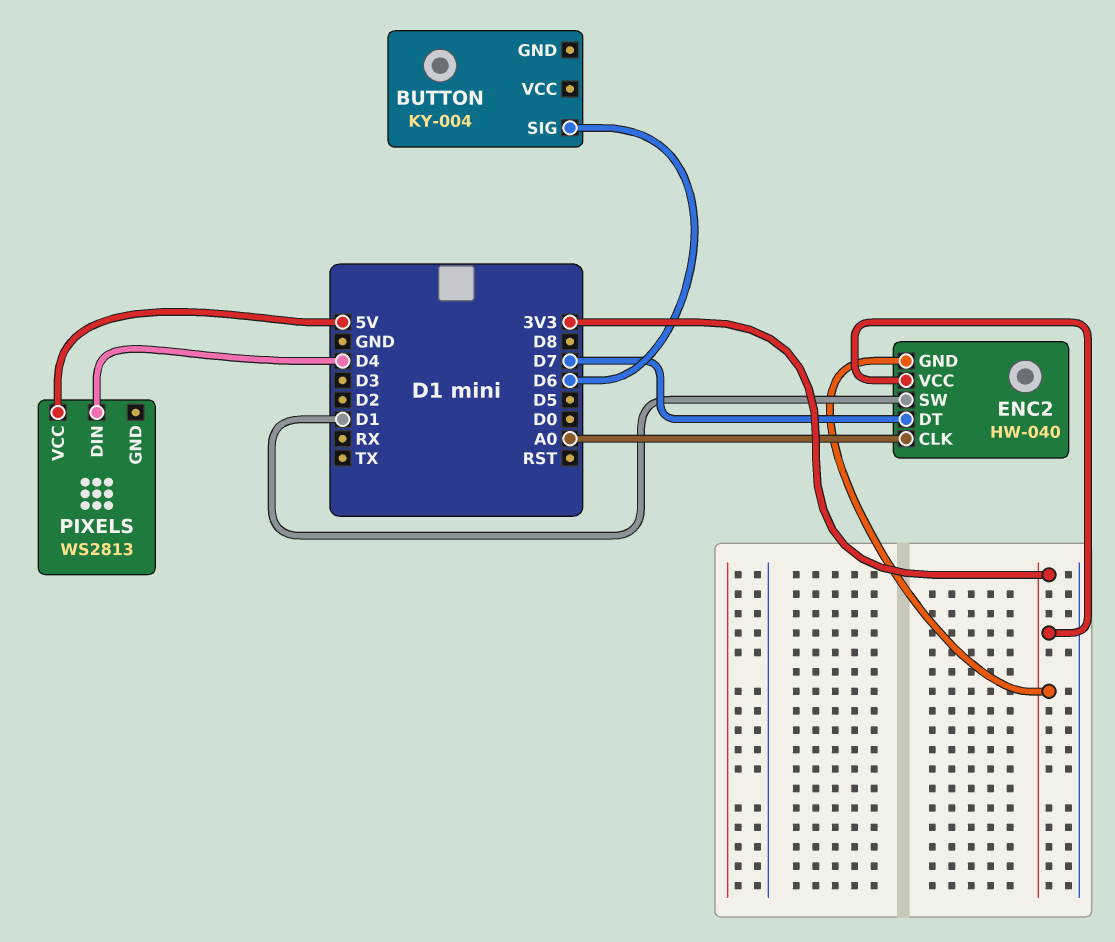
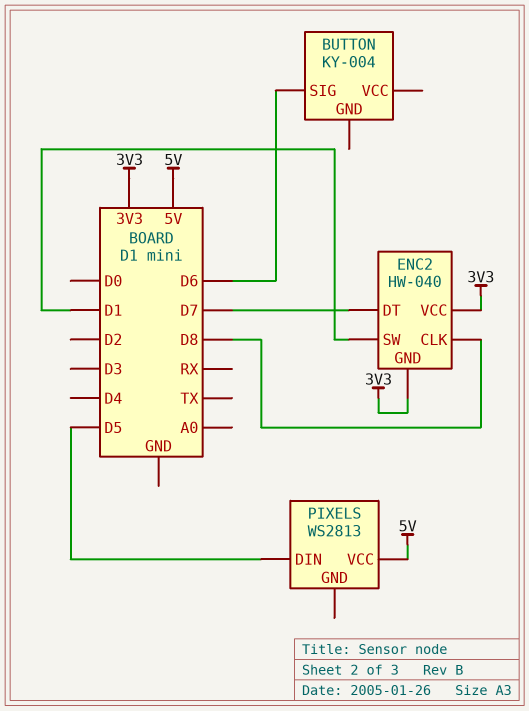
ENC2 pin CLK: A0 -> D8
PIXELS pin DIN: D4 -> D5

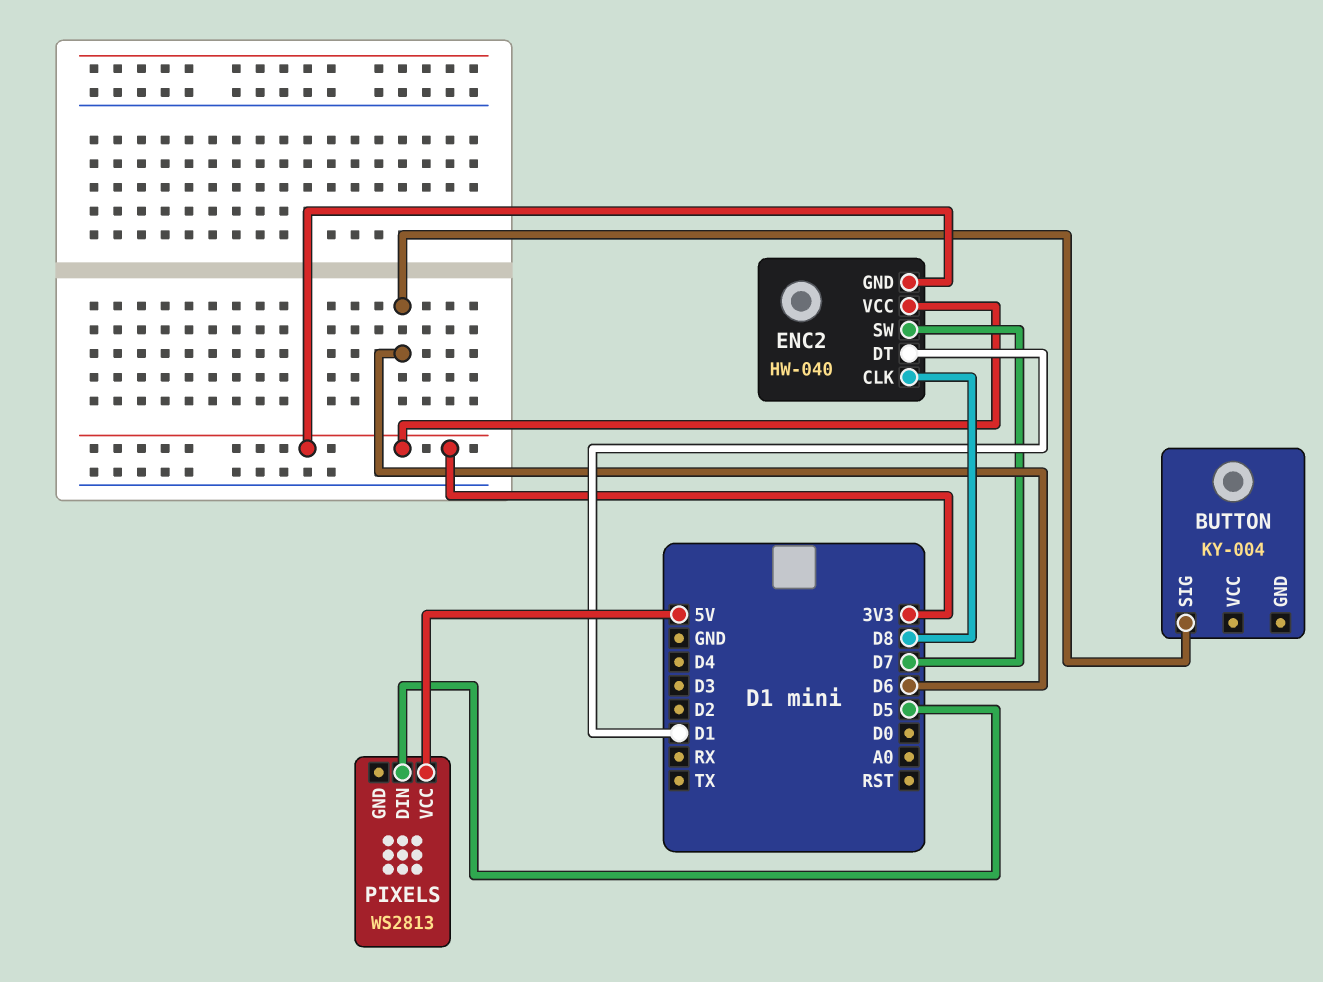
ENC2 pin DT: D7 -> D1
ENC2 pin SW: D1 -> D7

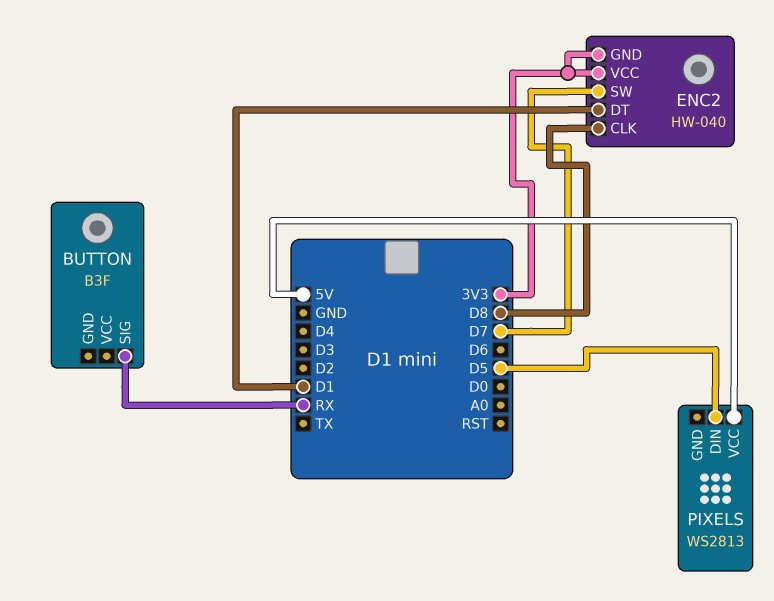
BUTTON: KY-004 -> B3F
BUTTON pin SIG: D6 -> RX

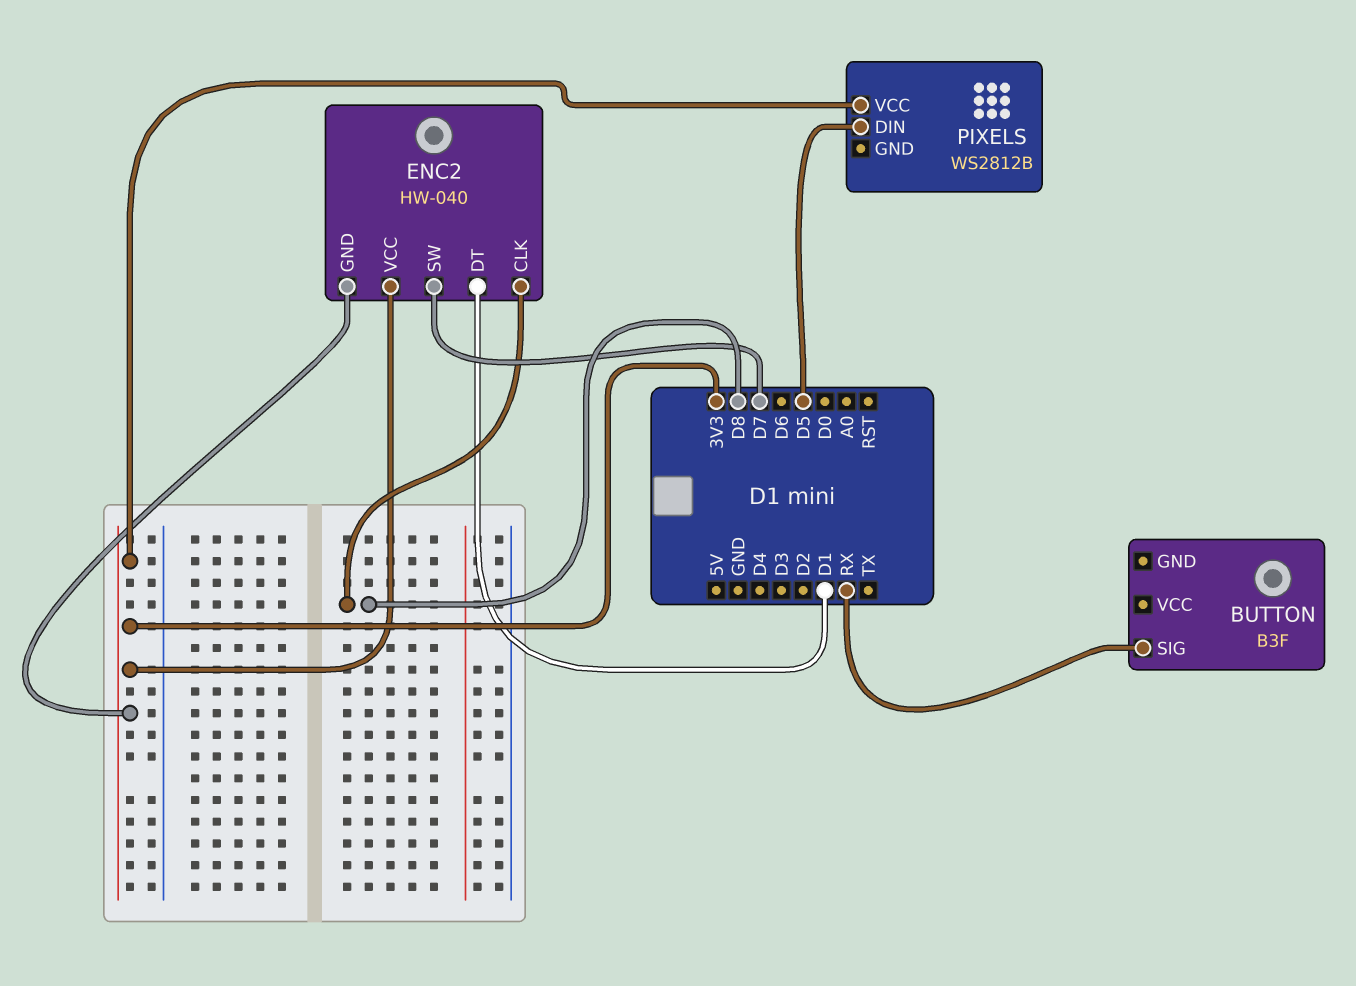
PIXELS: WS2813 -> WS2812B
PIXELS pin VCC: 5V -> 3V3

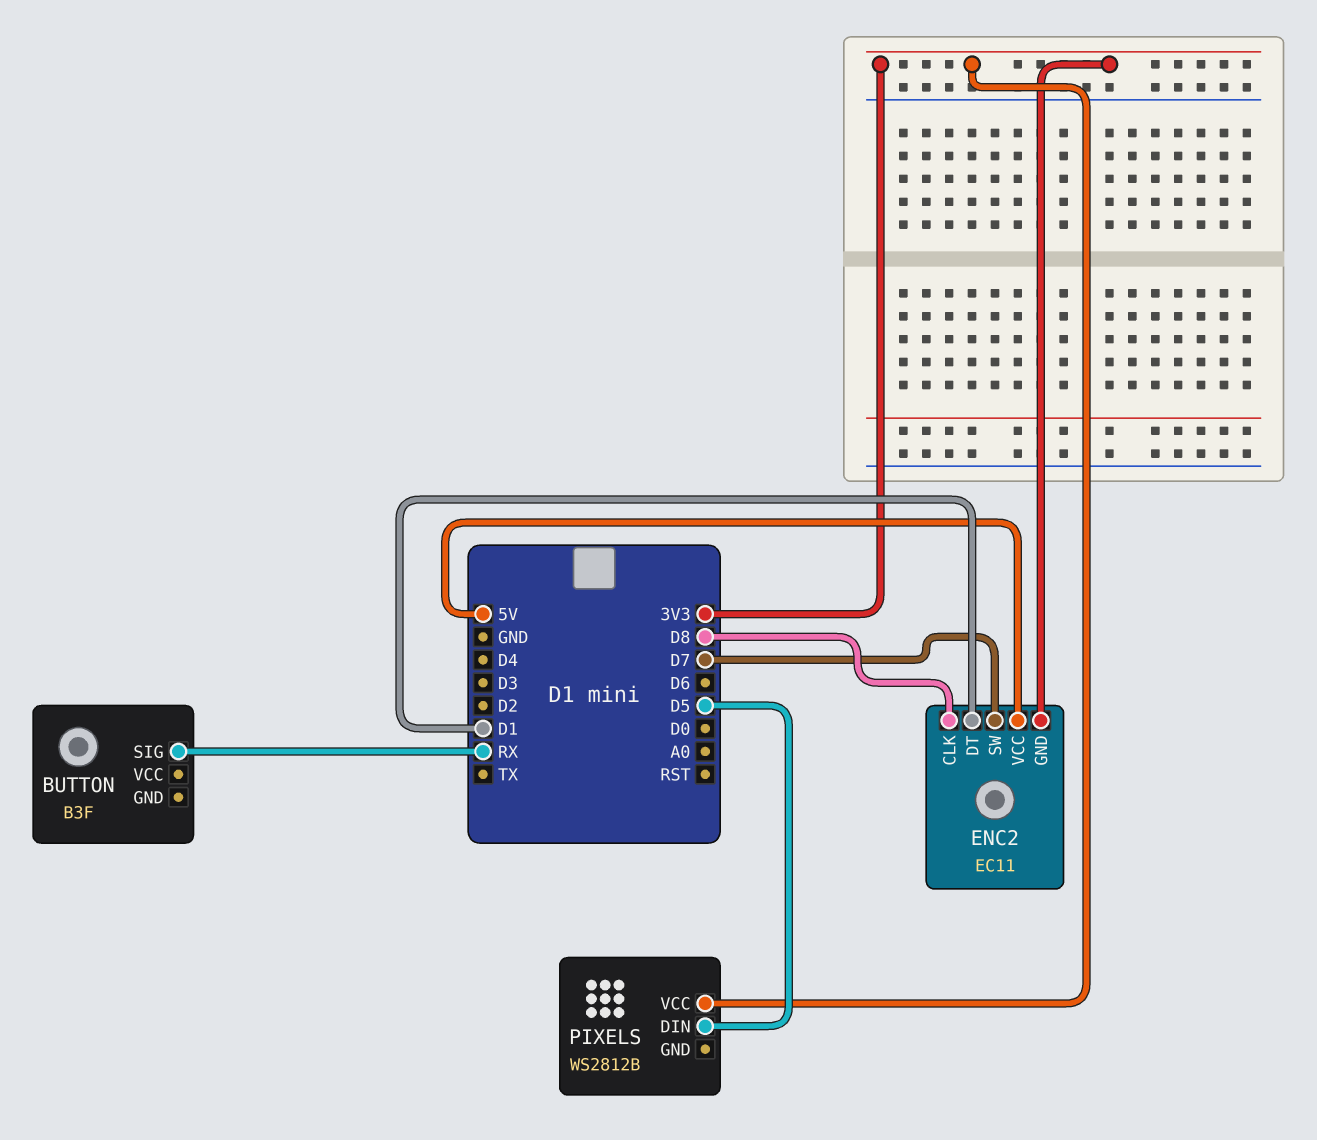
ENC2: HW-040 -> EC11
ENC2 pin VCC: 3V3 -> 5V

